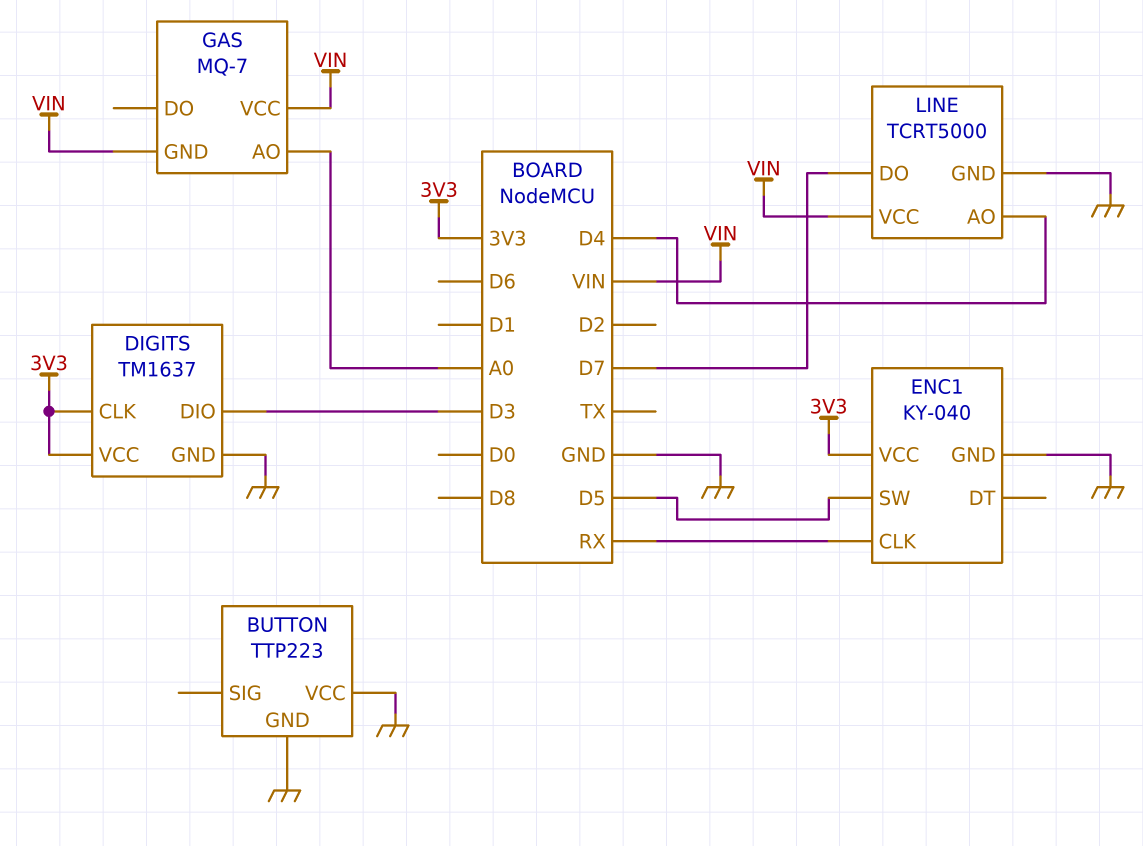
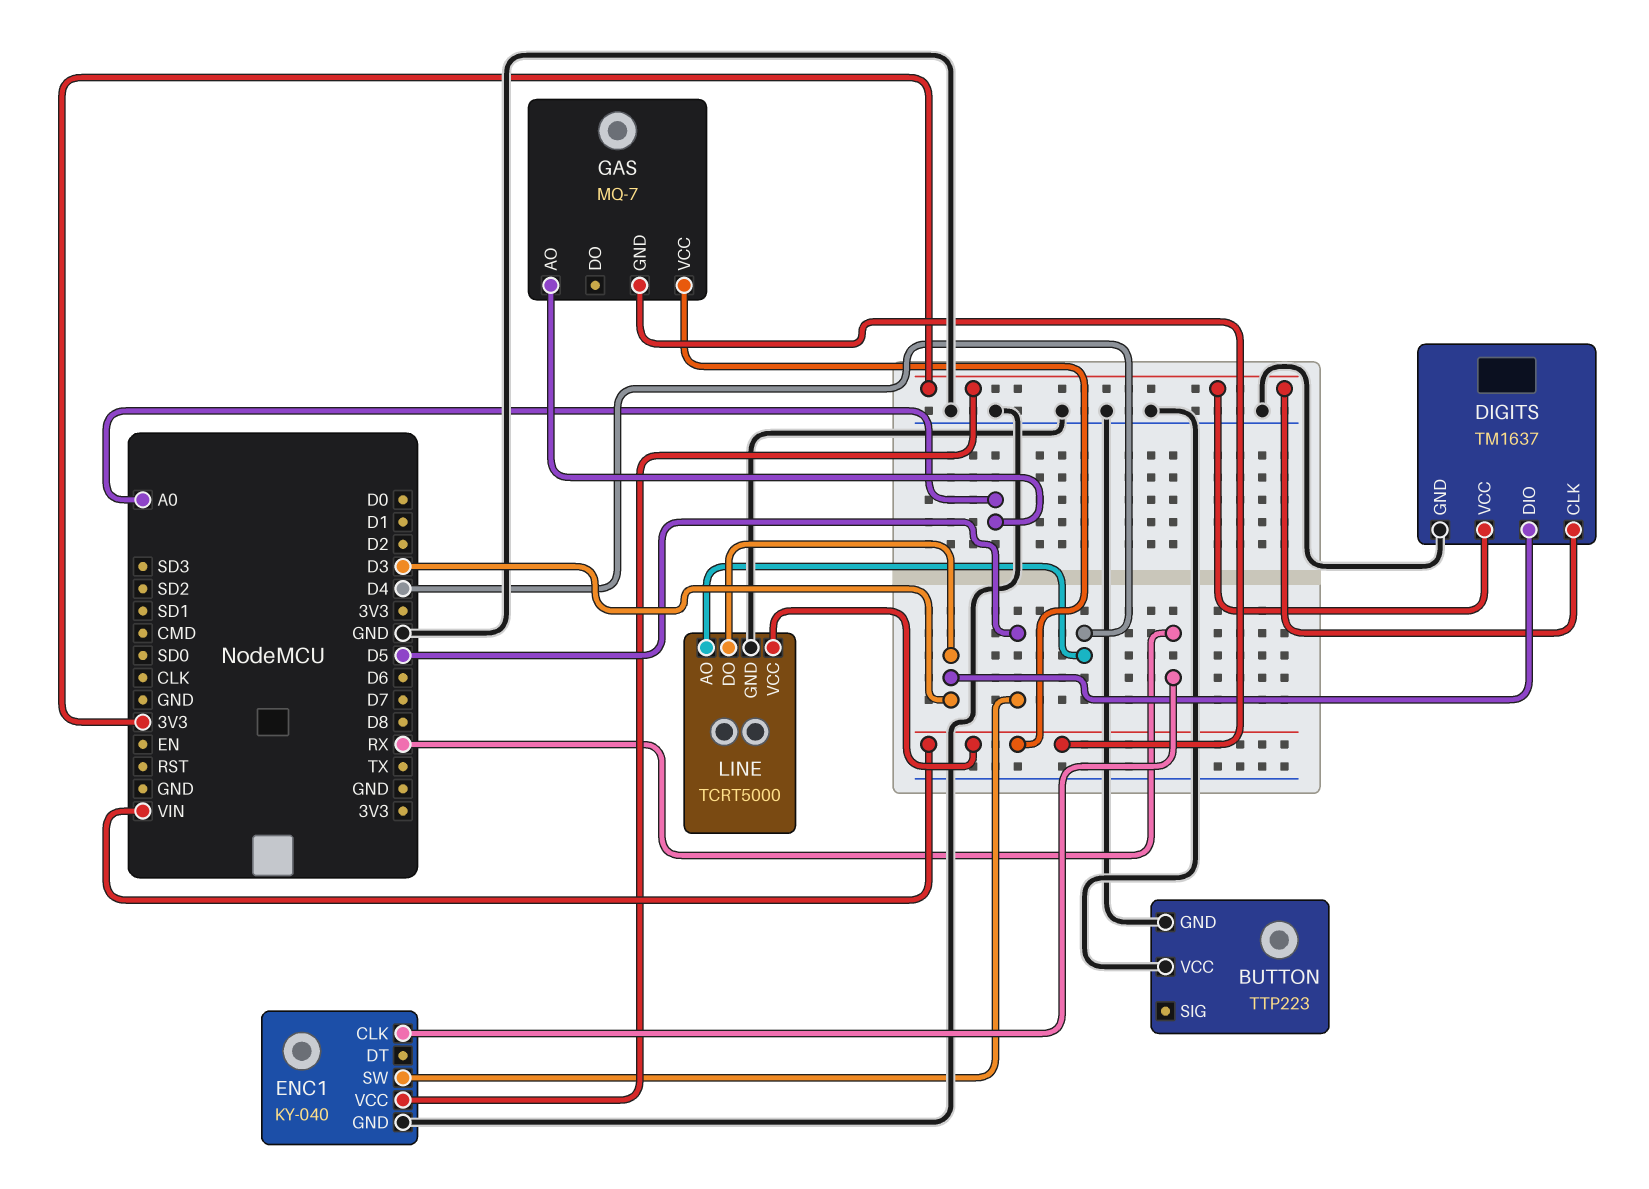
LINE pin DO: D7 -> D3

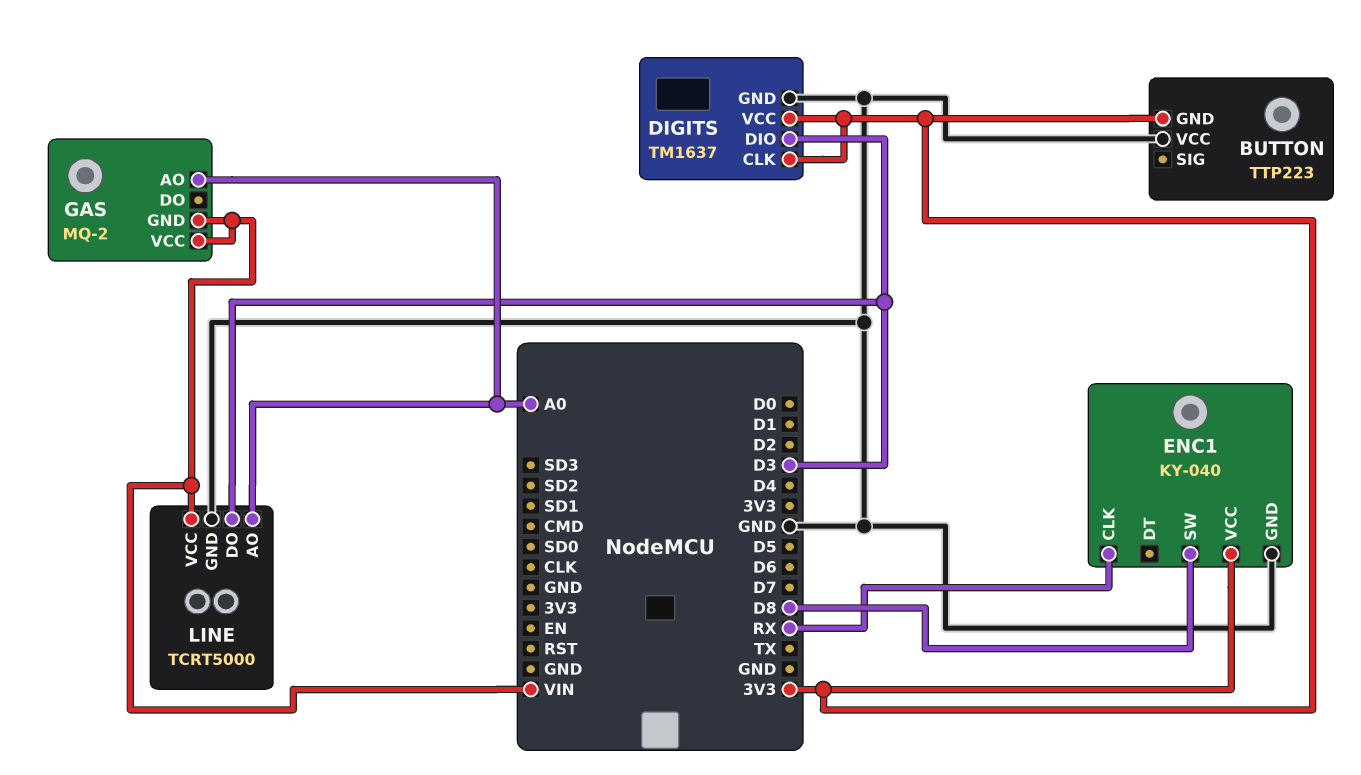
BUTTON pin GND: GND -> 3V3
ENC1 pin SW: D5 -> D8
GAS: MQ-7 -> MQ-2
LINE pin AO: D4 -> A0

